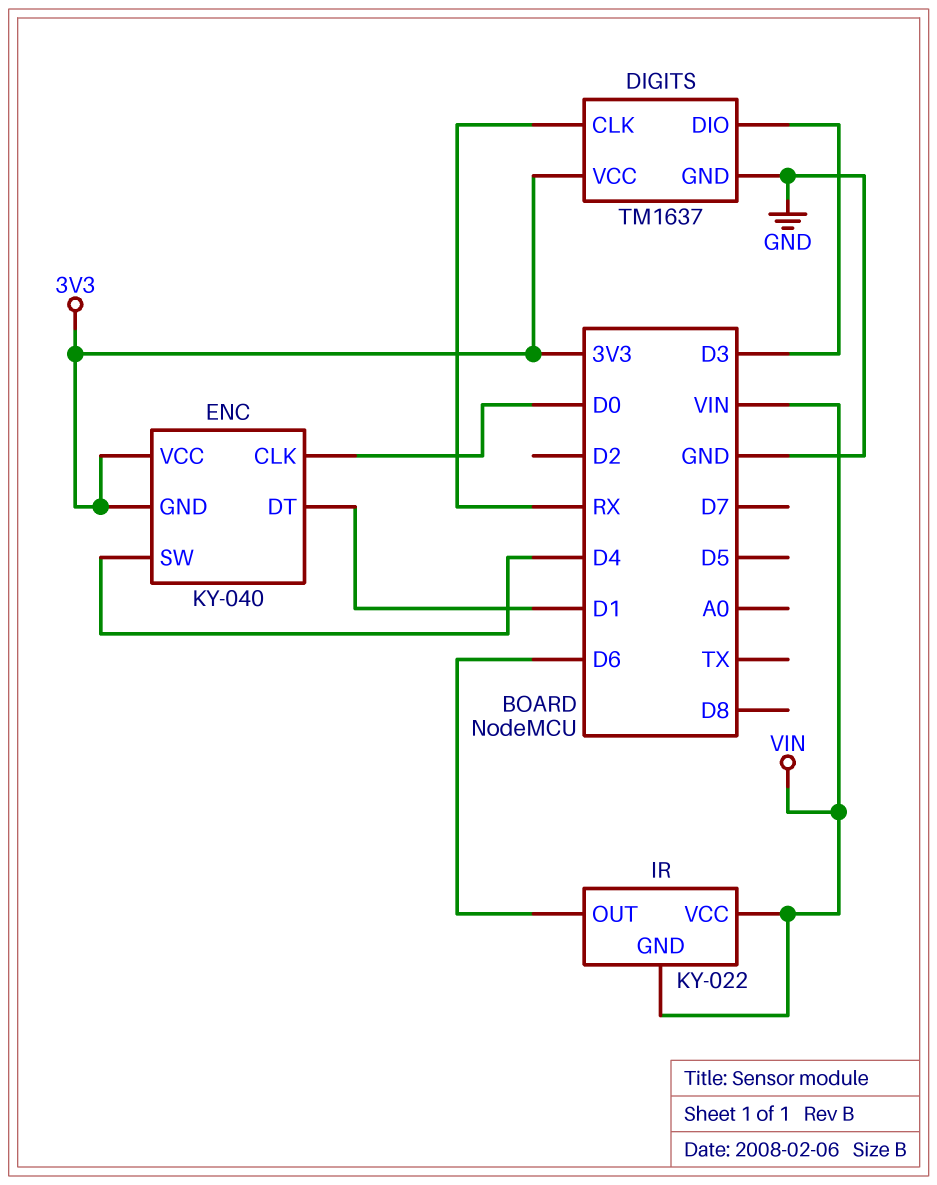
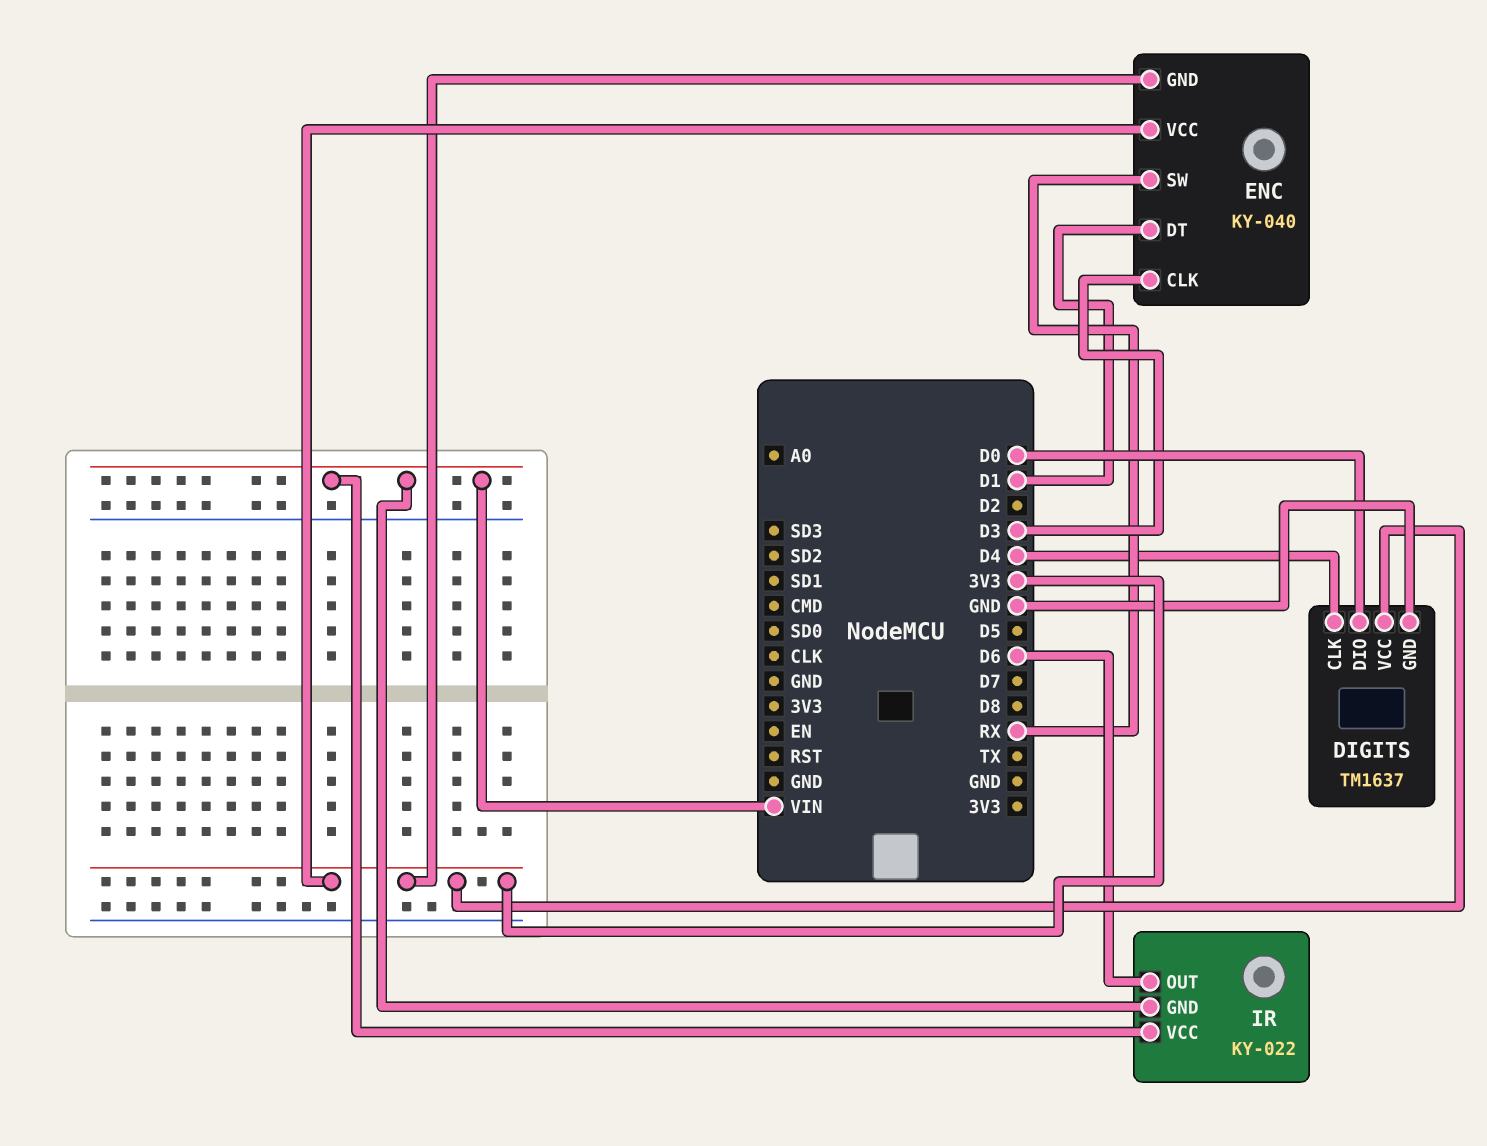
DIGITS pin CLK: RX -> D4
DIGITS pin DIO: D3 -> D0
ENC pin CLK: D0 -> D3
ENC pin SW: D4 -> RX

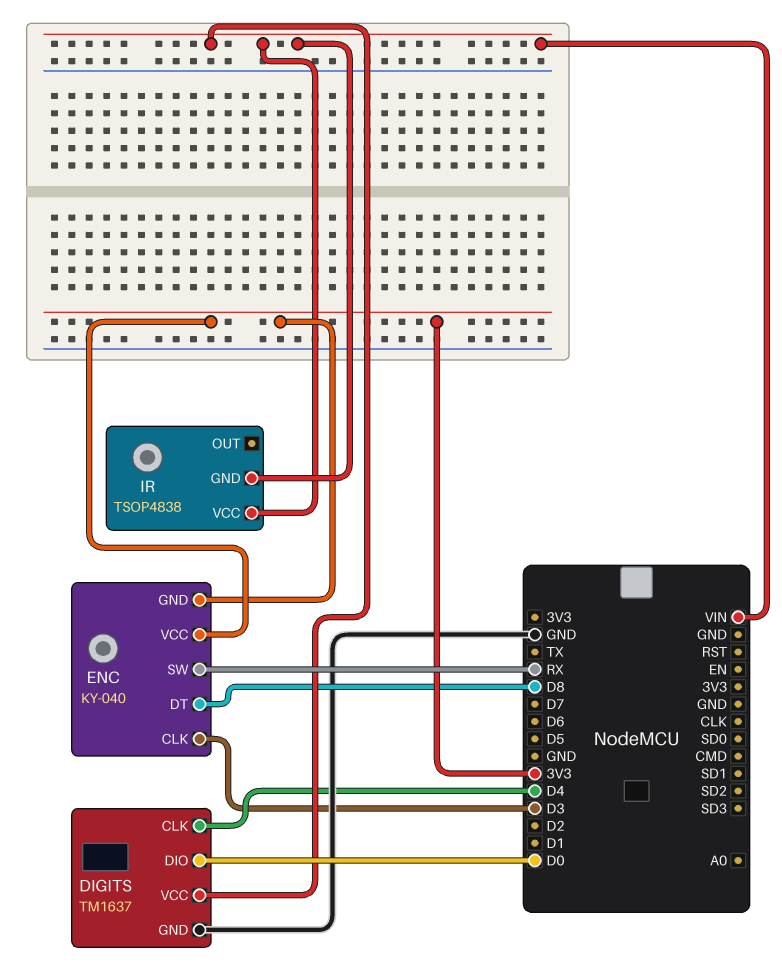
DIGITS pin VCC: 3V3 -> VIN
ENC pin DT: D1 -> D8
IR: KY-022 -> TSOP4838
IR pin OUT: D6 -> none

